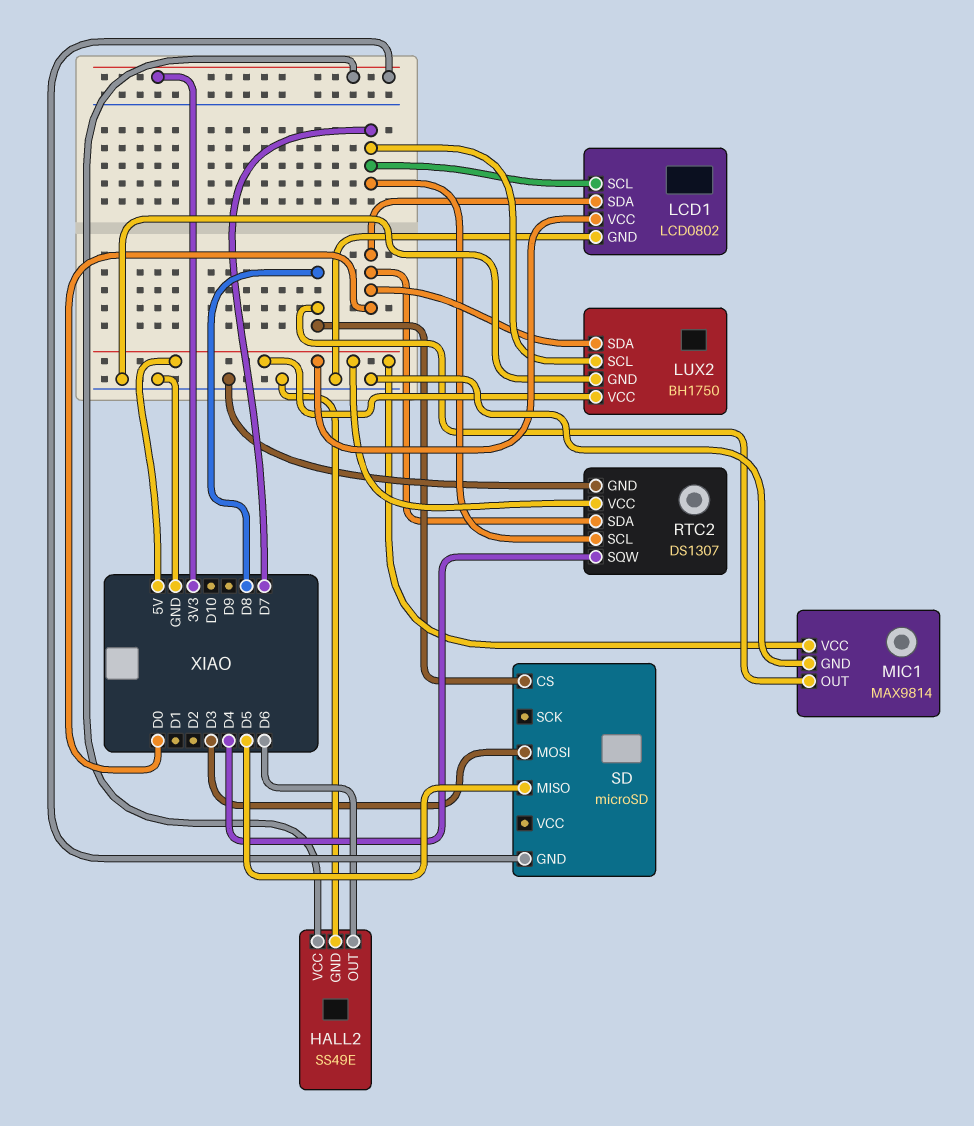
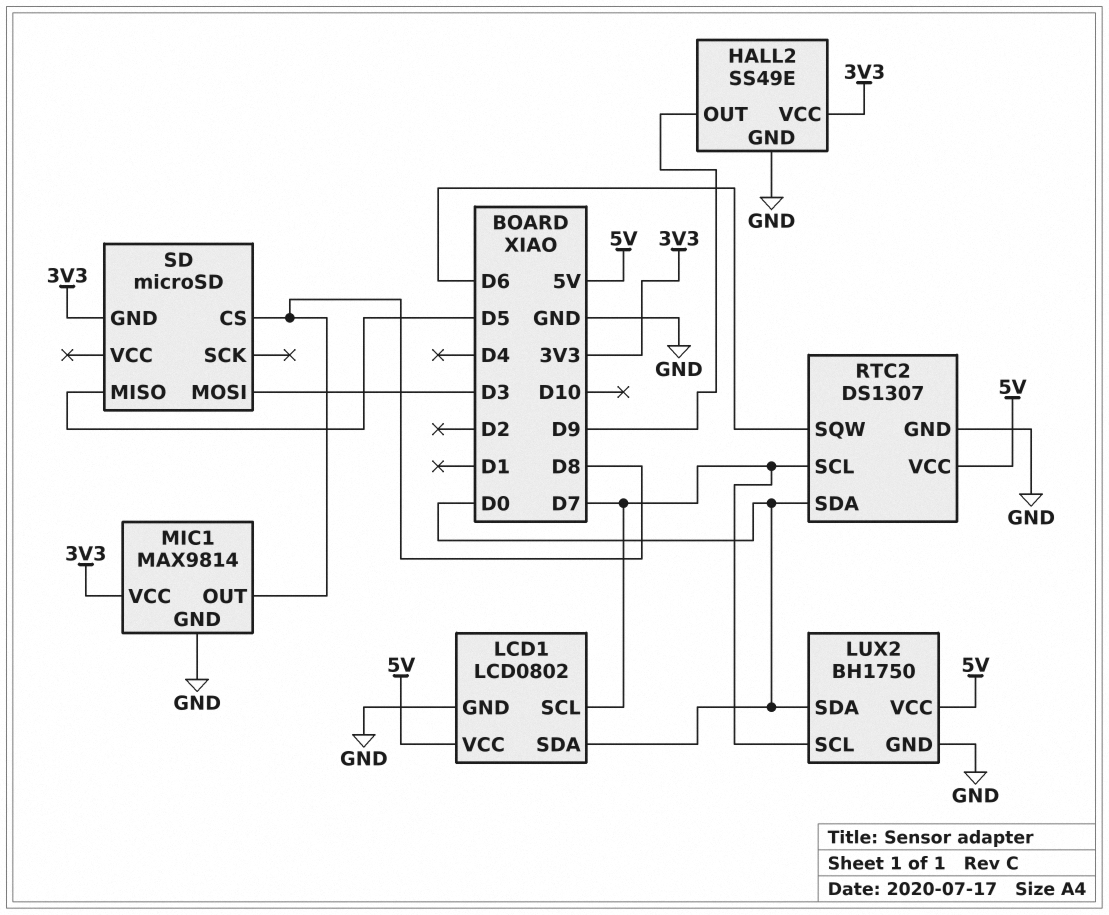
HALL2 pin OUT: D6 -> D9
MIC1 pin VCC: 5V -> 3V3
RTC2 pin SQW: D4 -> D6

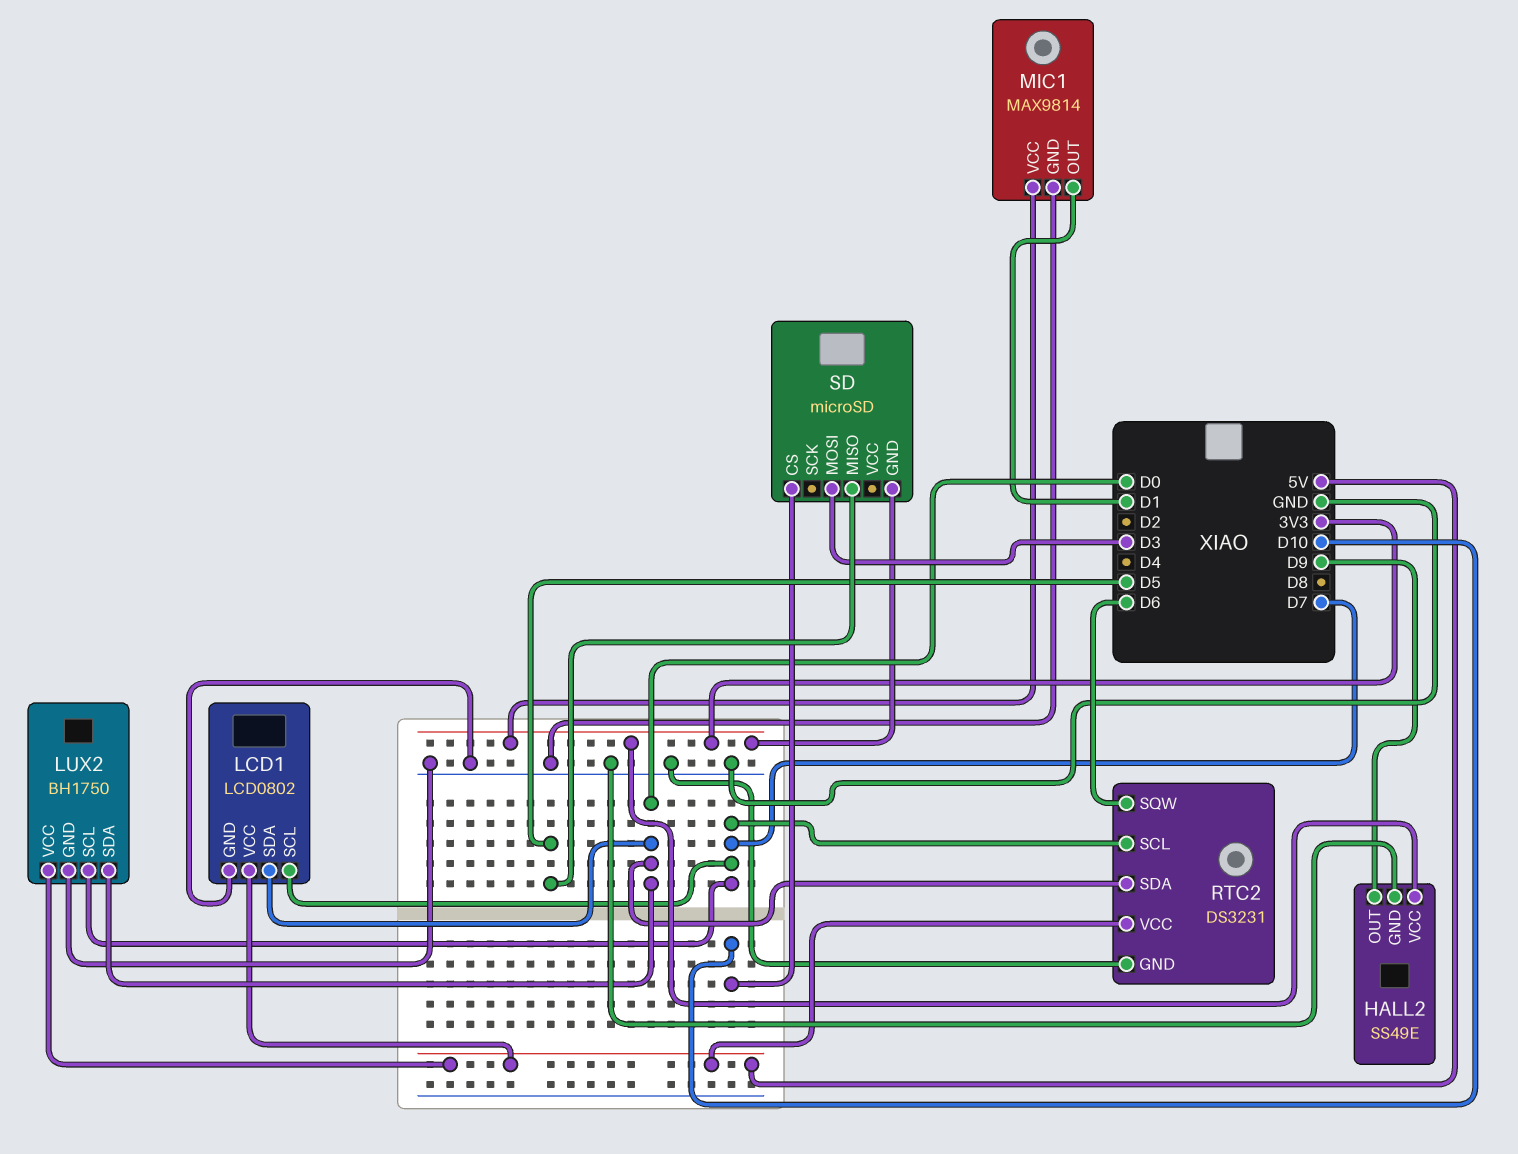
MIC1 pin OUT: D8 -> D1
RTC2: DS1307 -> DS3231
SD pin CS: D8 -> D10

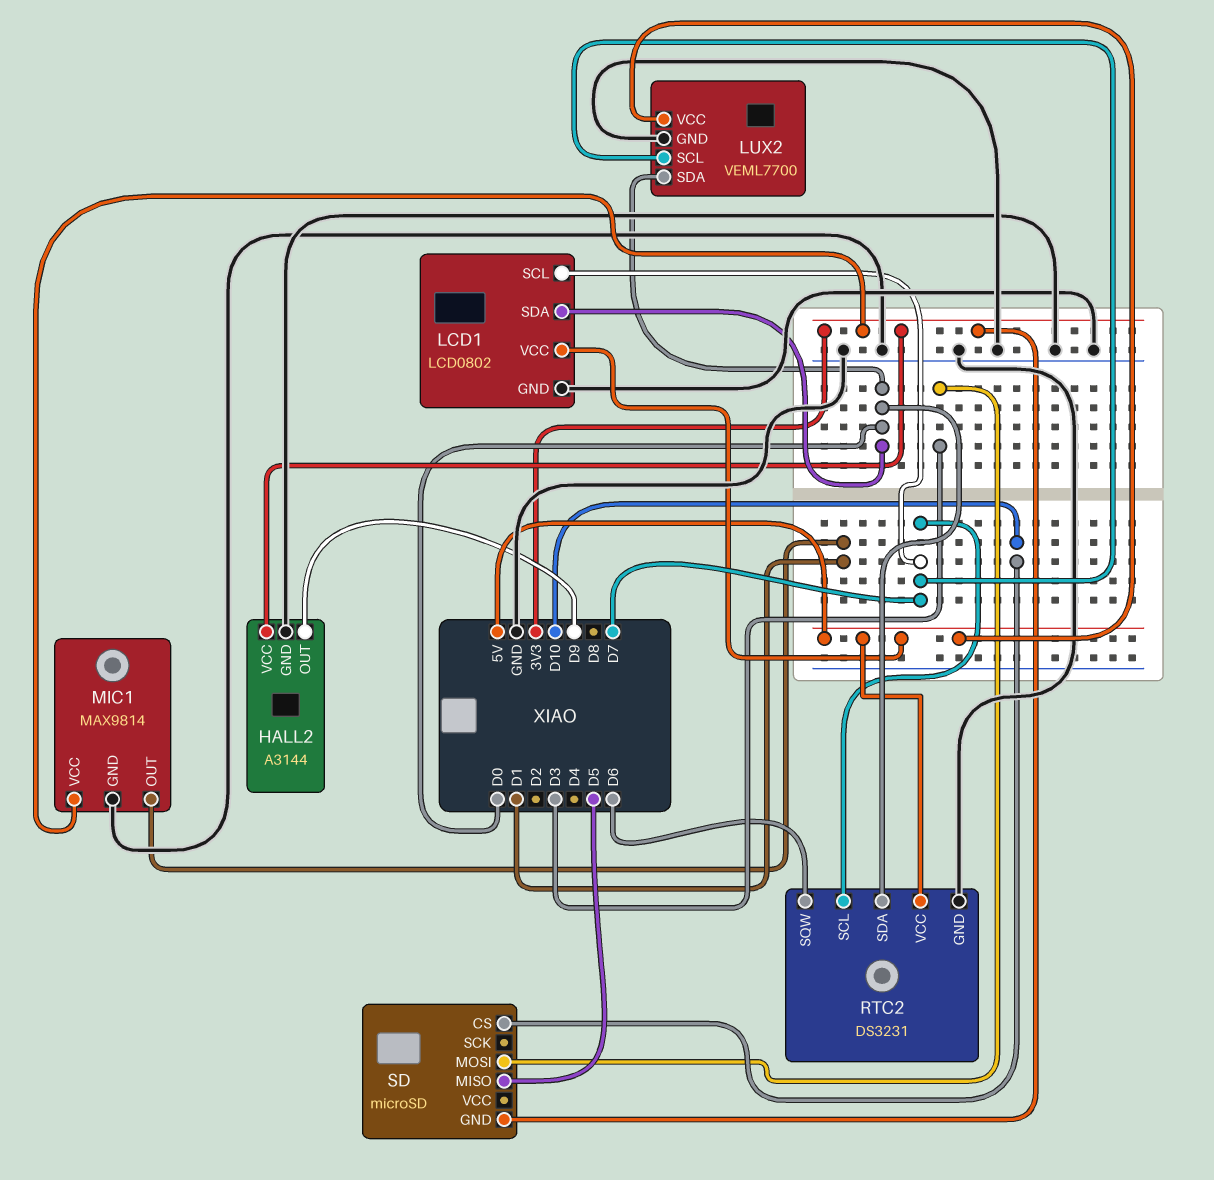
HALL2: SS49E -> A3144
LUX2: BH1750 -> VEML7700

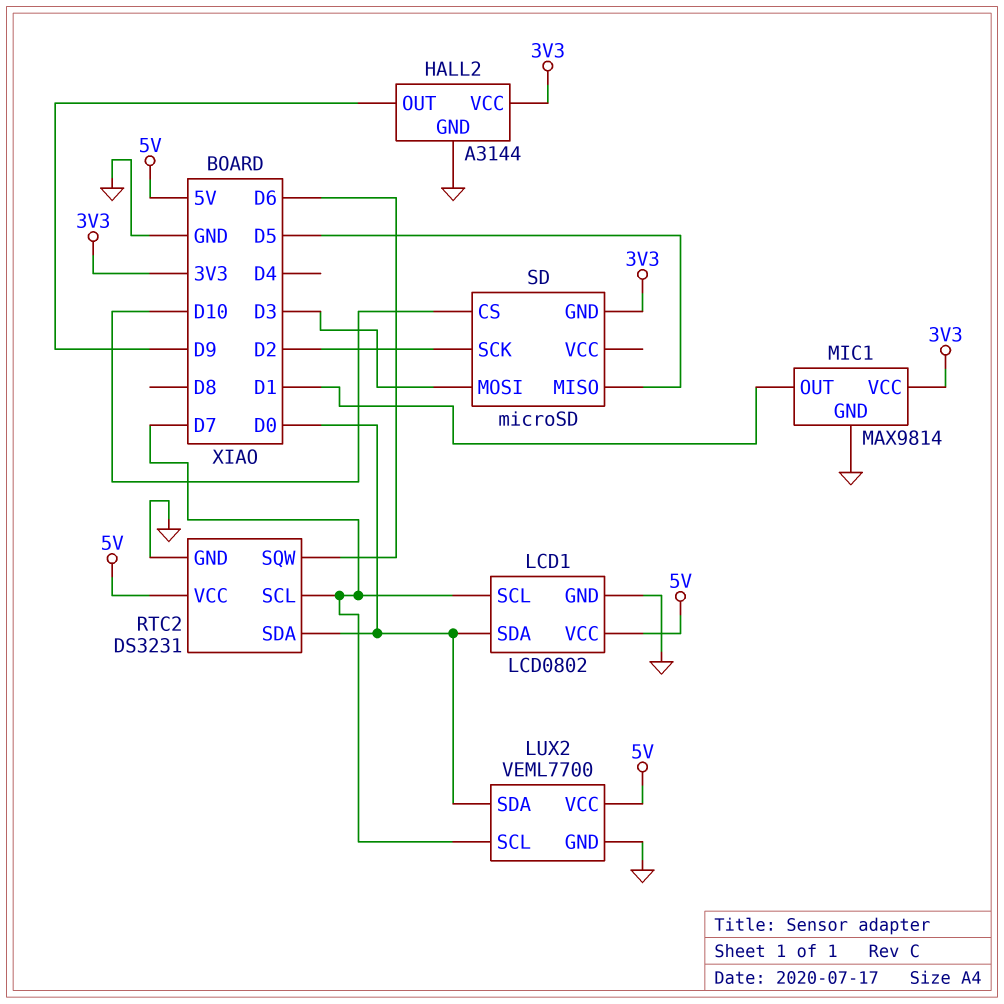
SD pin SCK: none -> D2

